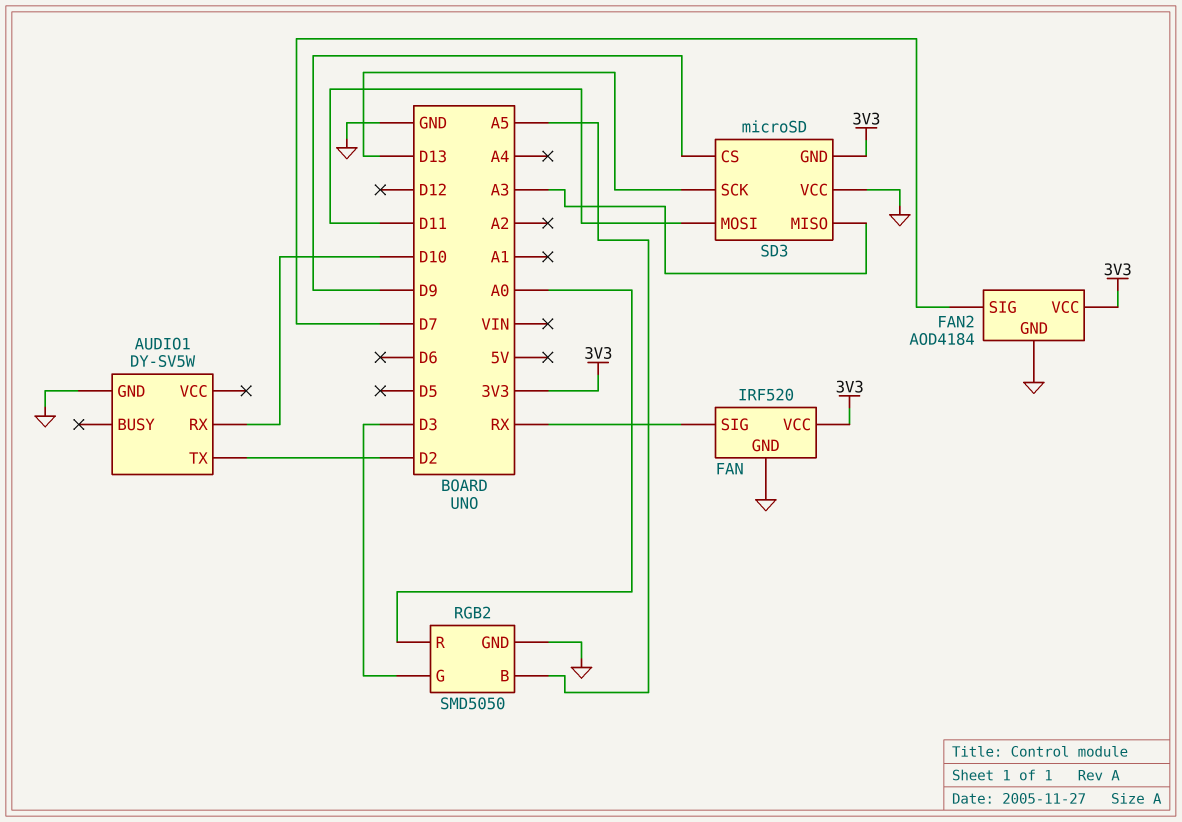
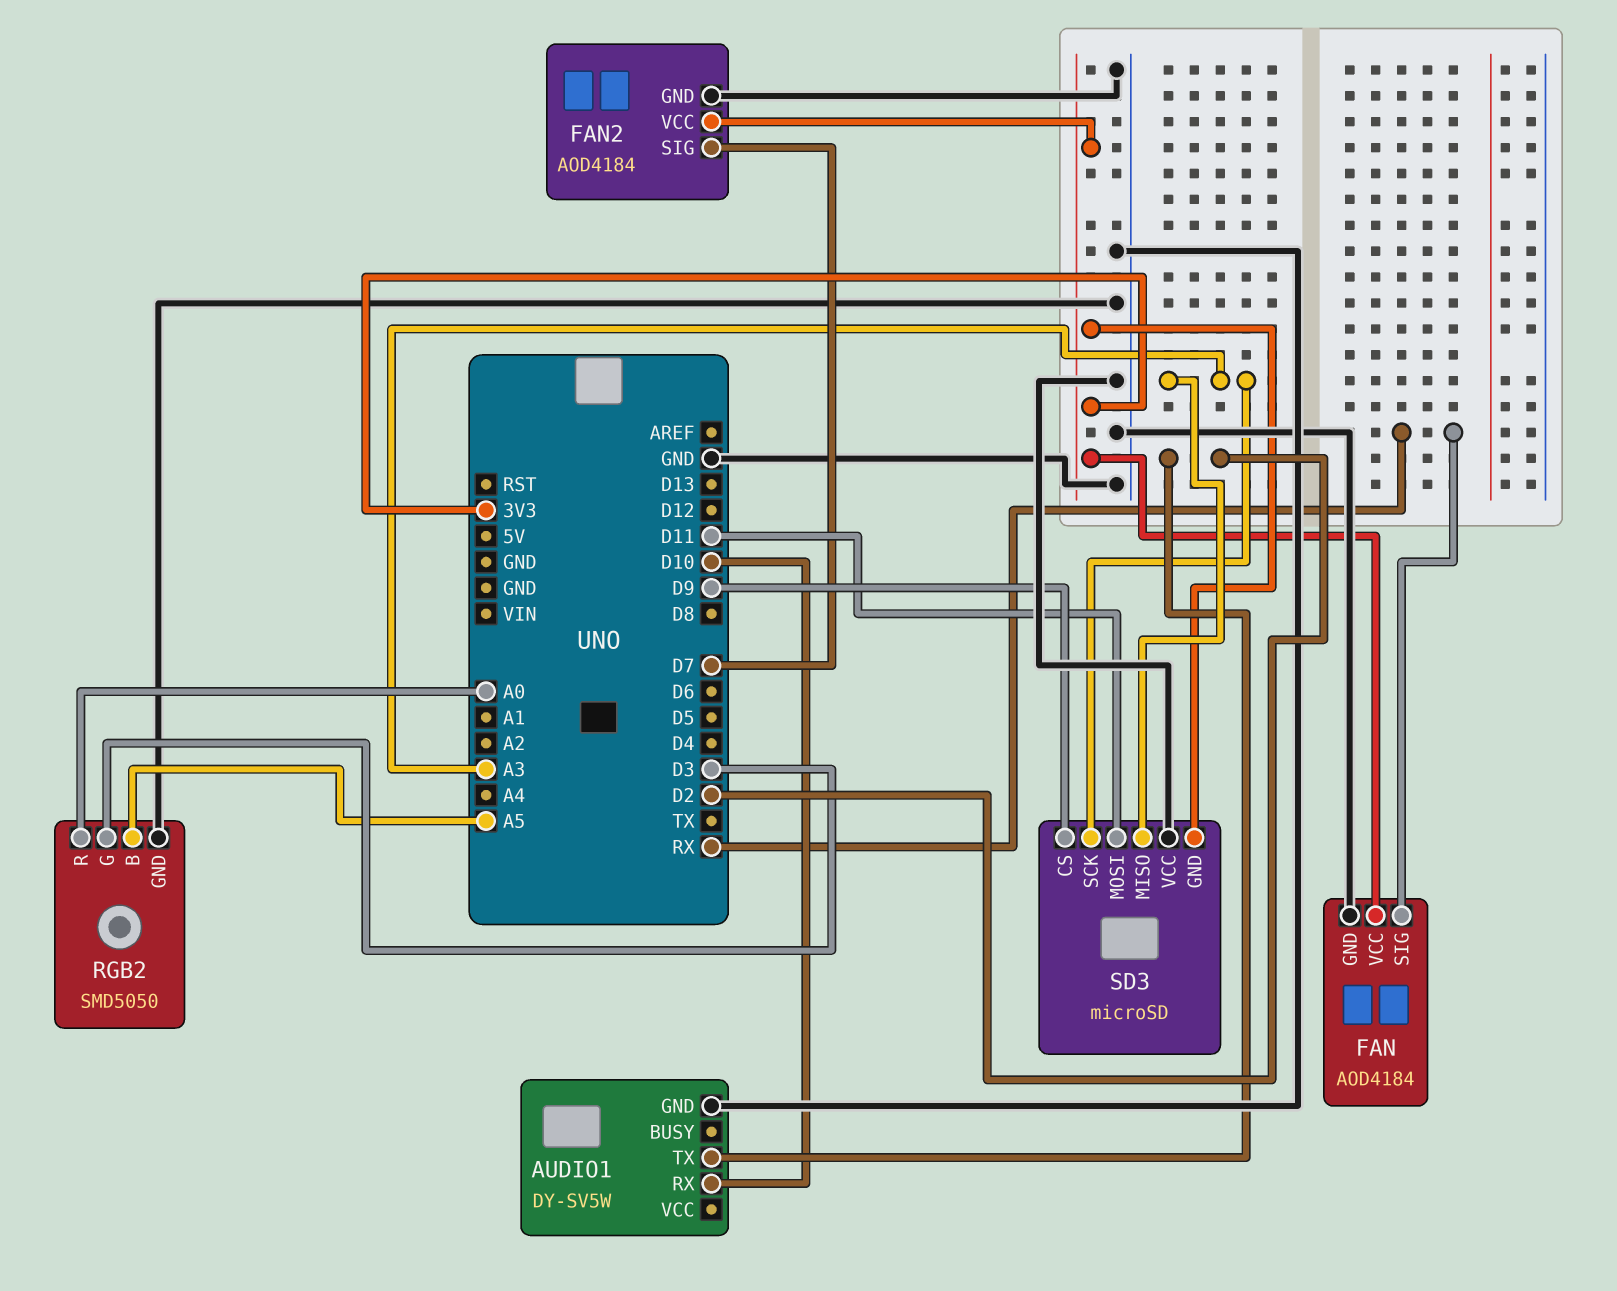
FAN: IRF520 -> AOD4184
SD3 pin SCK: D13 -> A3

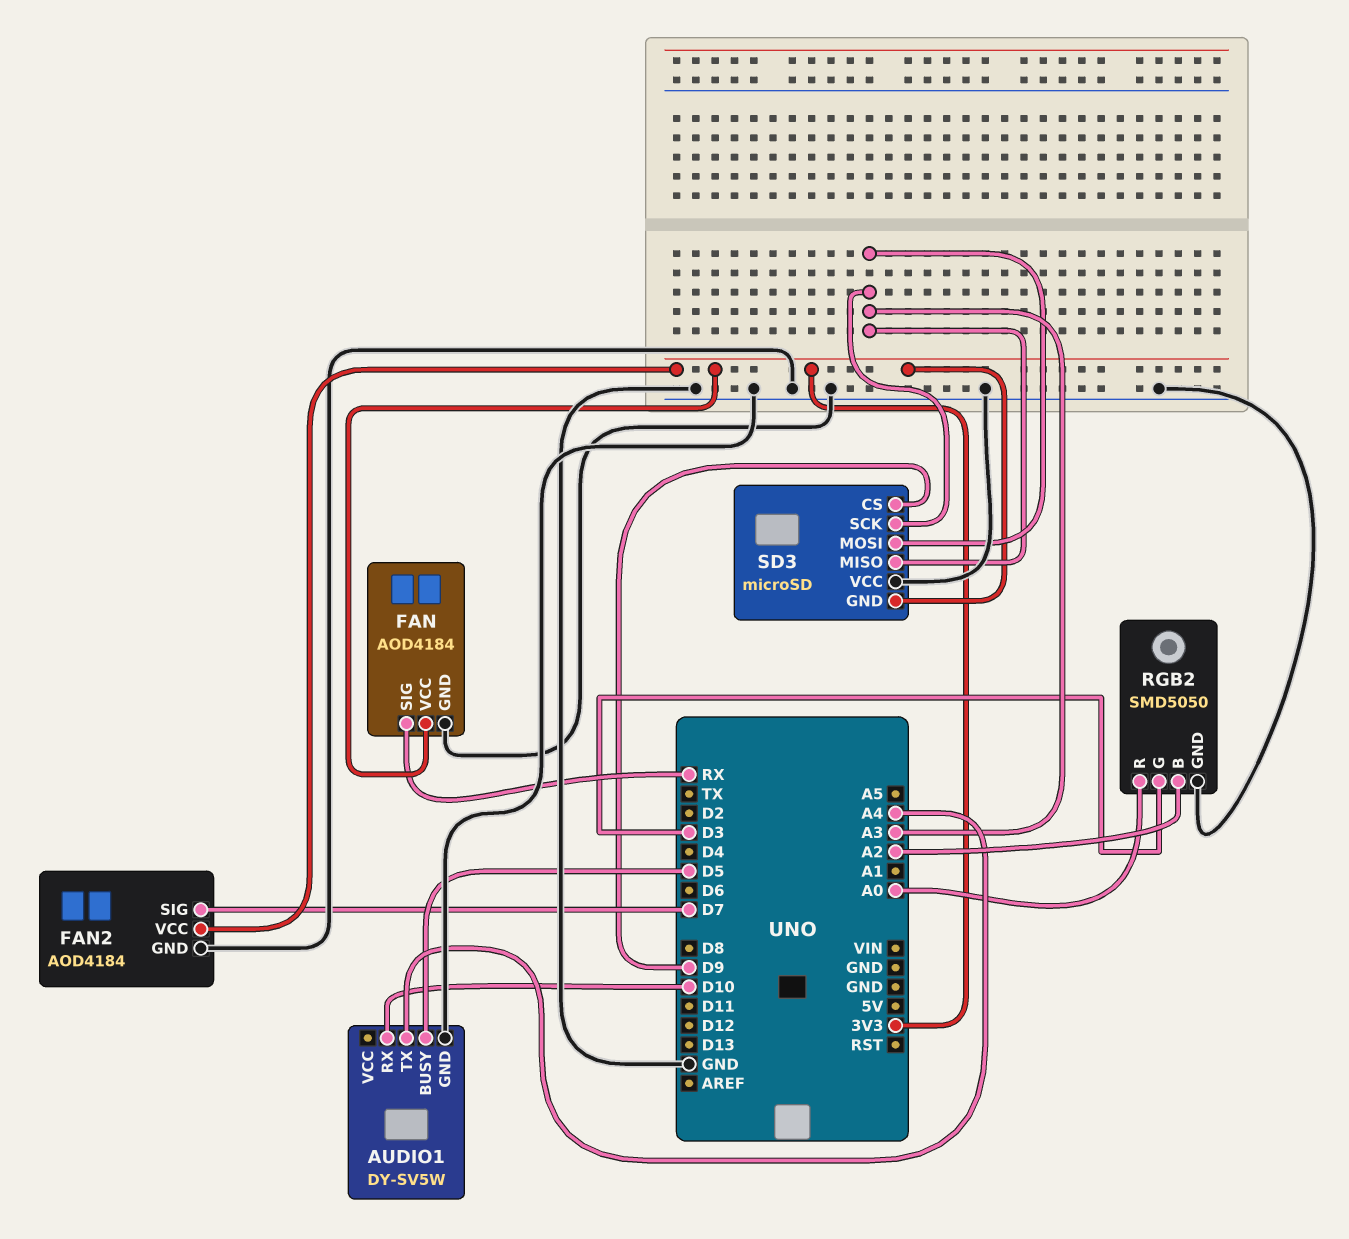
AUDIO1 pin BUSY: none -> D5
AUDIO1 pin TX: D2 -> A4
RGB2 pin B: A5 -> A2
SD3 pin MOSI: D11 -> A3

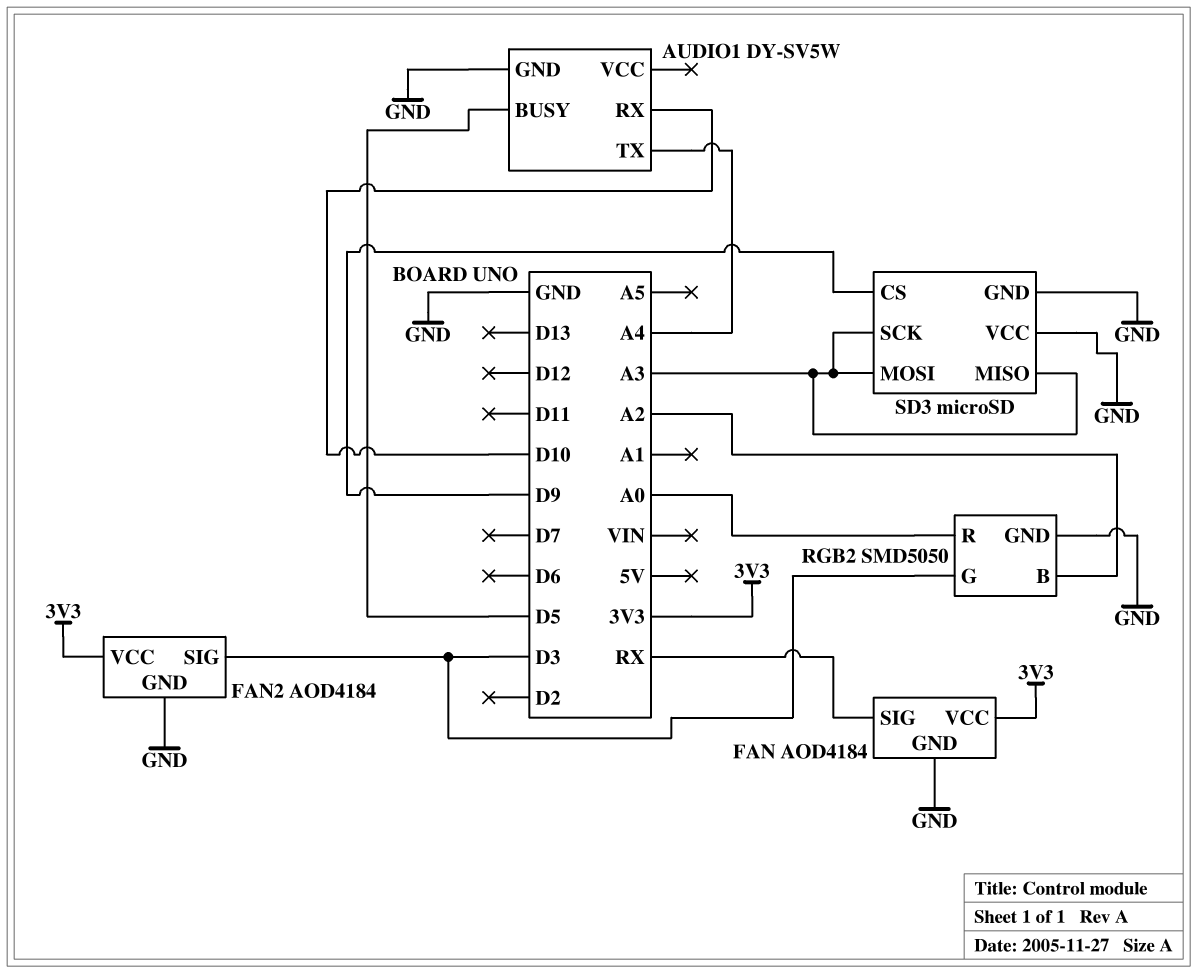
FAN2 pin SIG: D7 -> D3
SD3 pin GND: 3V3 -> GND

